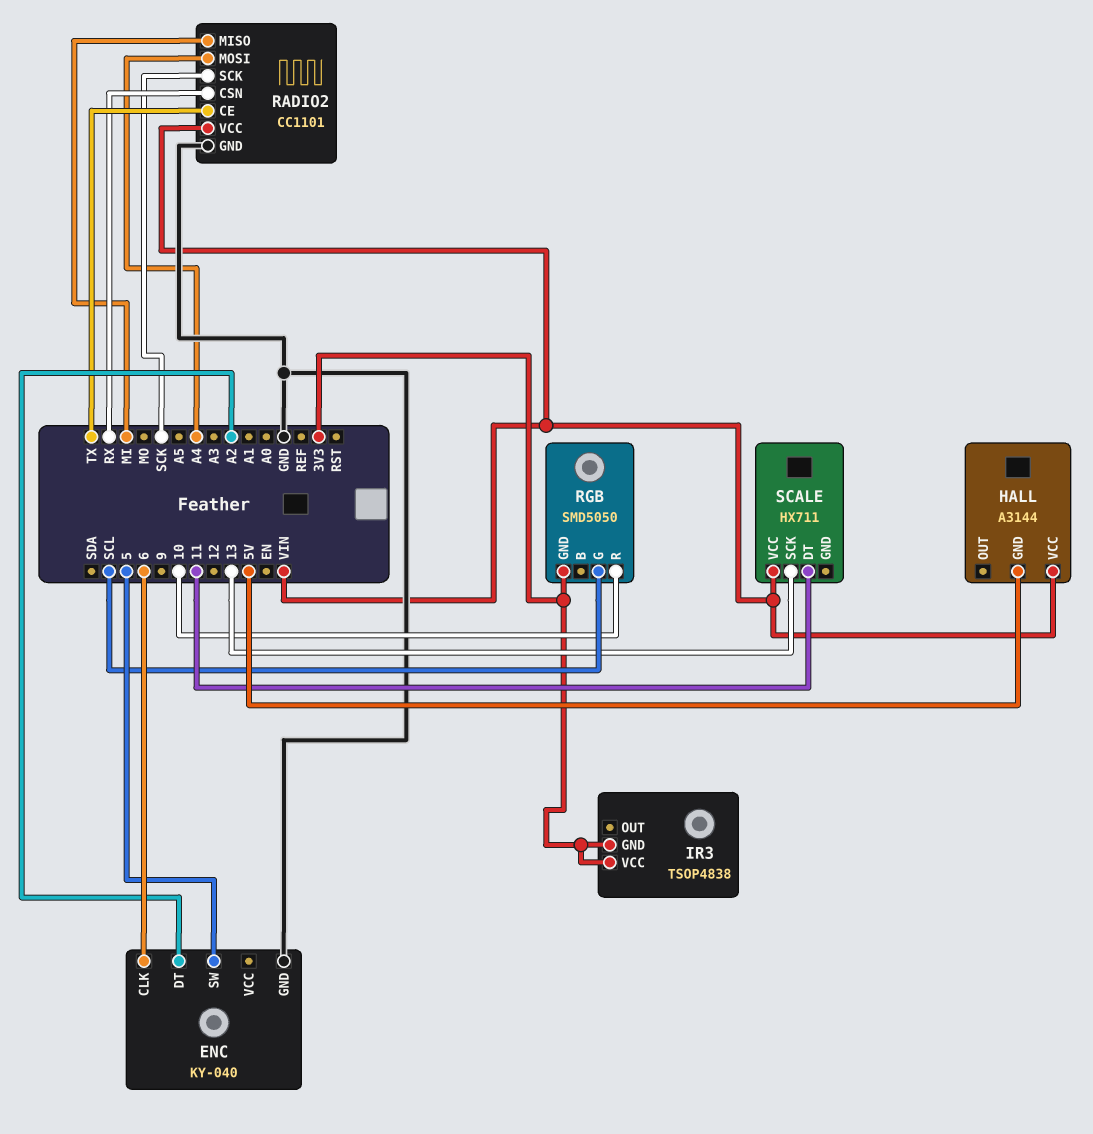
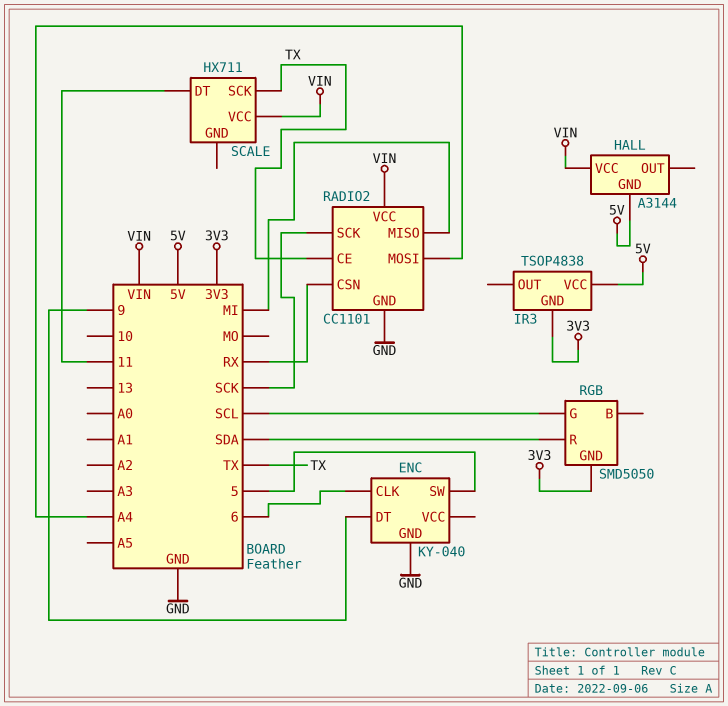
ENC pin DT: A2 -> 9
IR3 pin VCC: 3V3 -> 5V
RGB pin R: 10 -> SDA
SCALE pin SCK: 13 -> TX

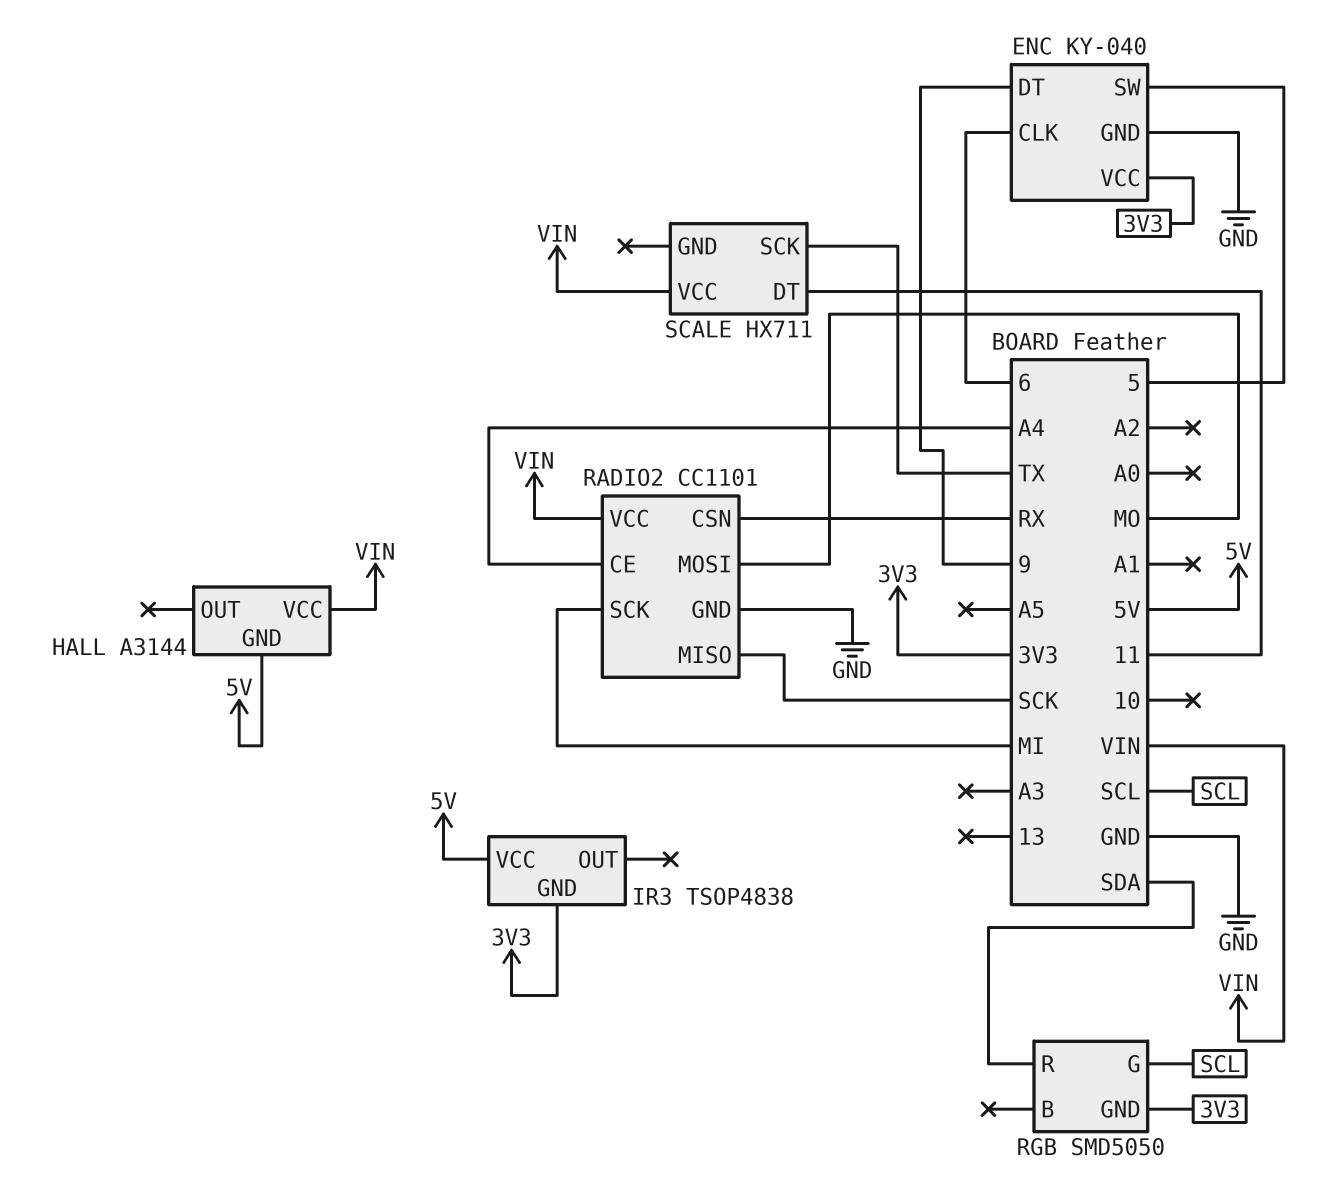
ENC pin VCC: none -> 3V3
RADIO2 pin CE: TX -> A4
RADIO2 pin MISO: MI -> SCK
RADIO2 pin MOSI: A4 -> MO
RADIO2 pin SCK: SCK -> MI

